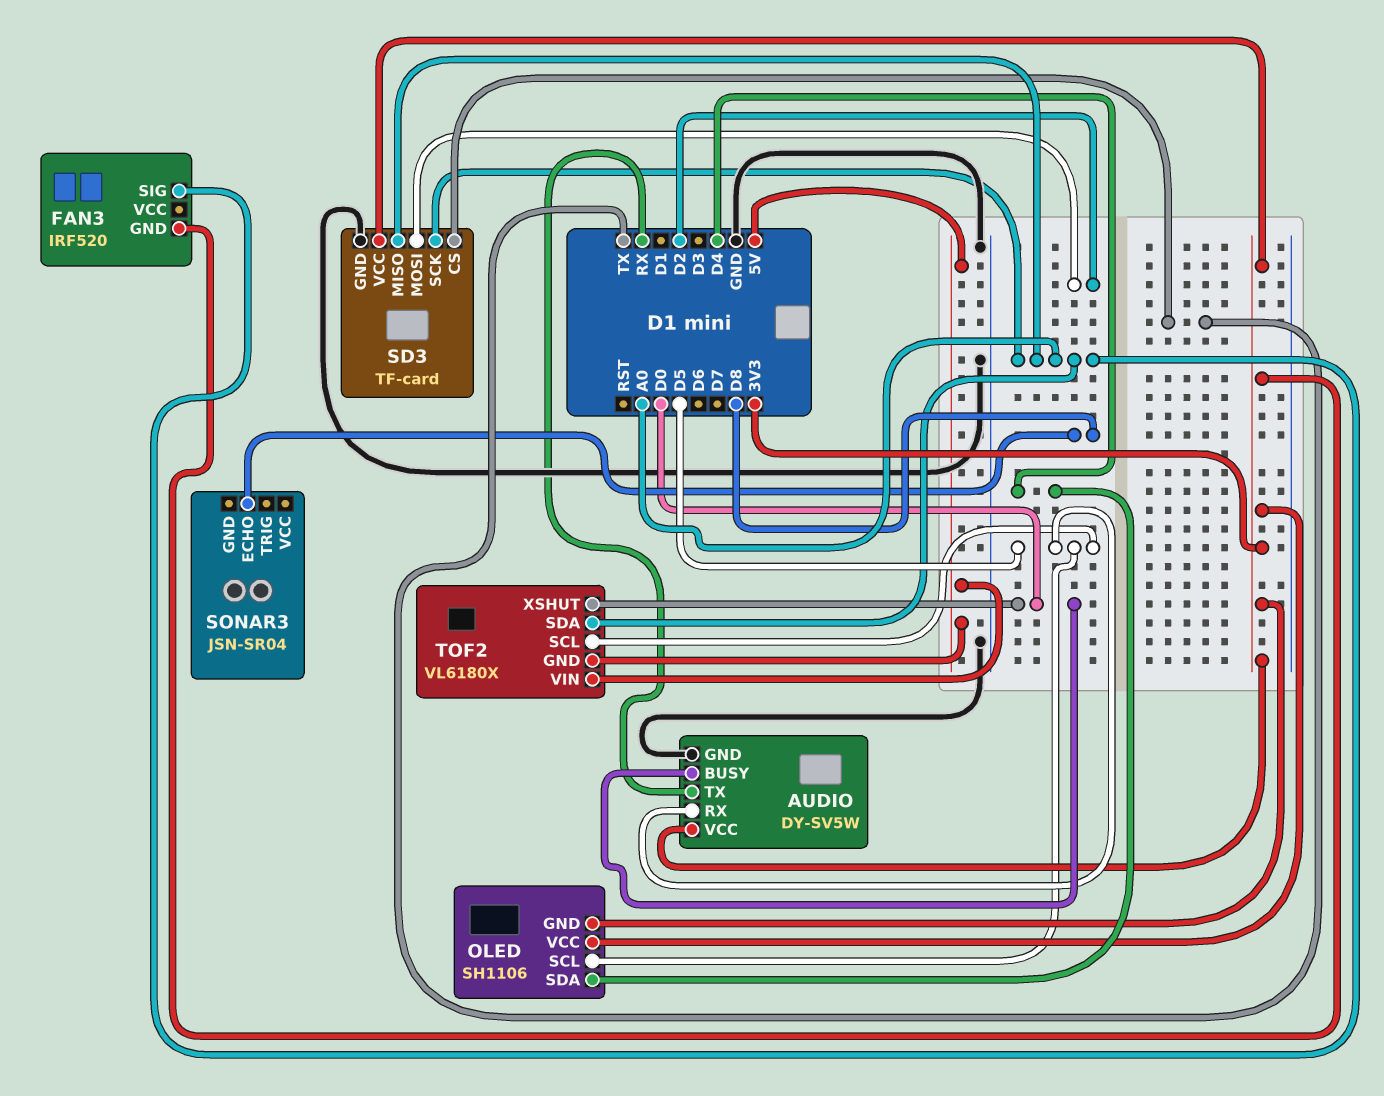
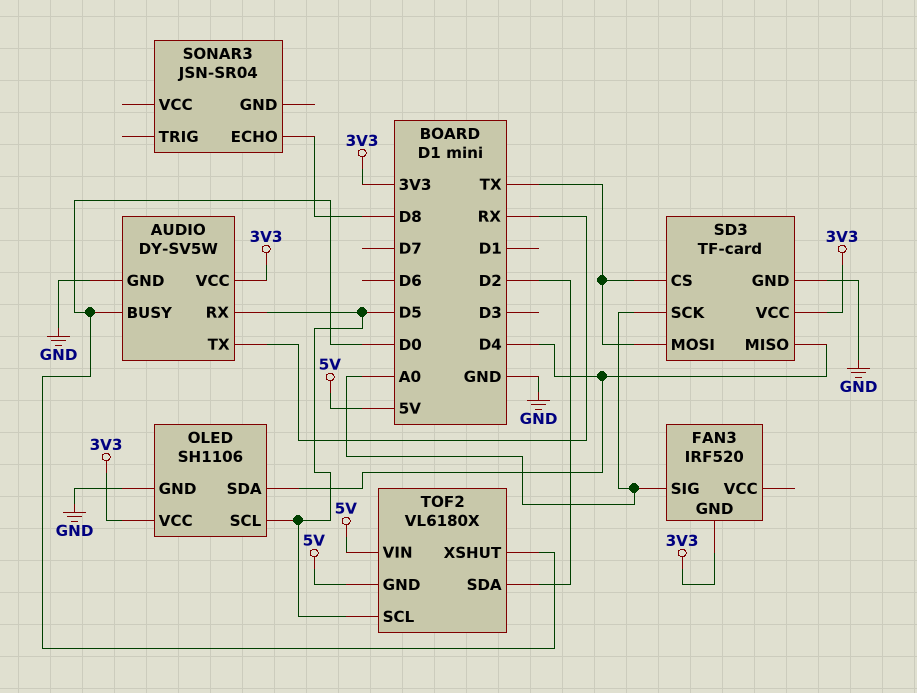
OLED pin GND: 3V3 -> GND
SD3 pin MISO: A0 -> D4
SD3 pin MOSI: D2 -> TX
TOF2 pin SDA: A0 -> D2

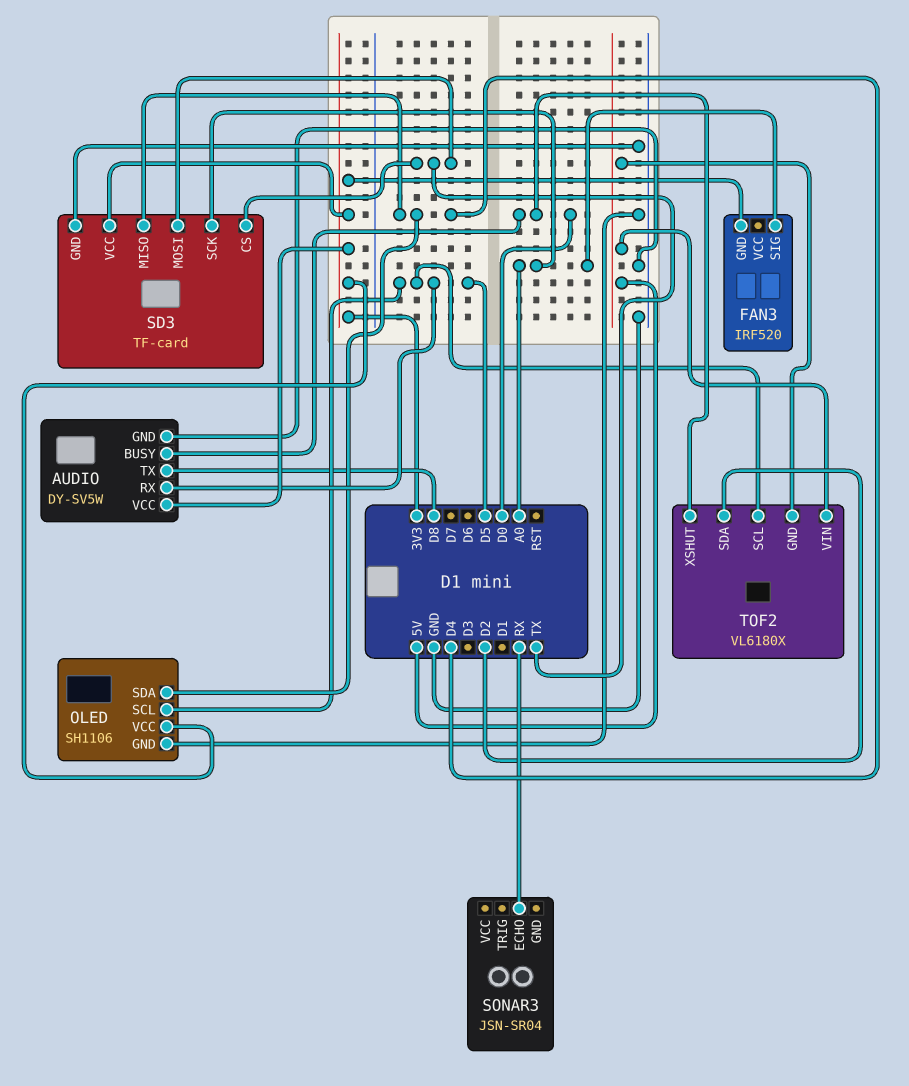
AUDIO pin TX: RX -> D8
SONAR3 pin ECHO: D8 -> RX

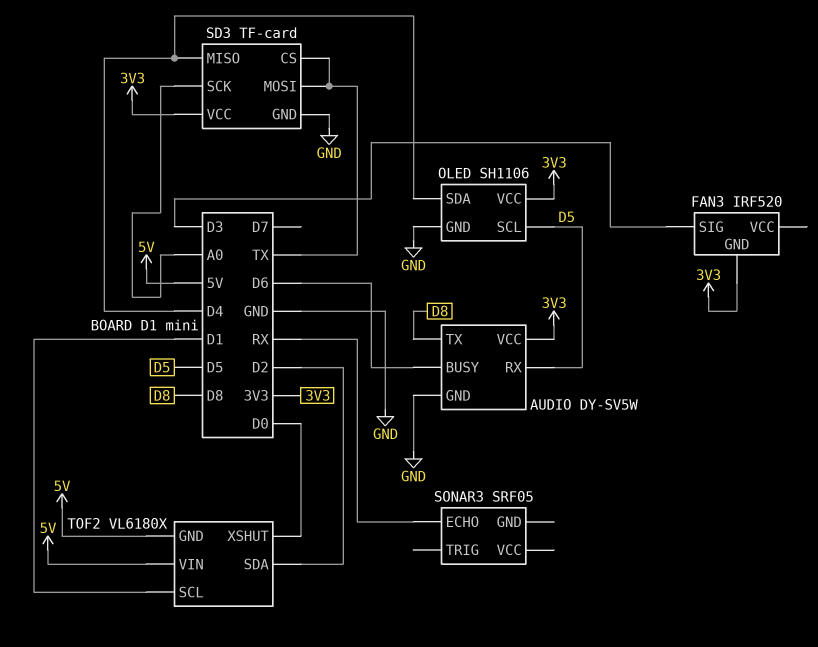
AUDIO pin BUSY: D0 -> D6
FAN3 pin SIG: A0 -> D3
SONAR3: JSN-SR04 -> SRF05
TOF2 pin SCL: D5 -> D1

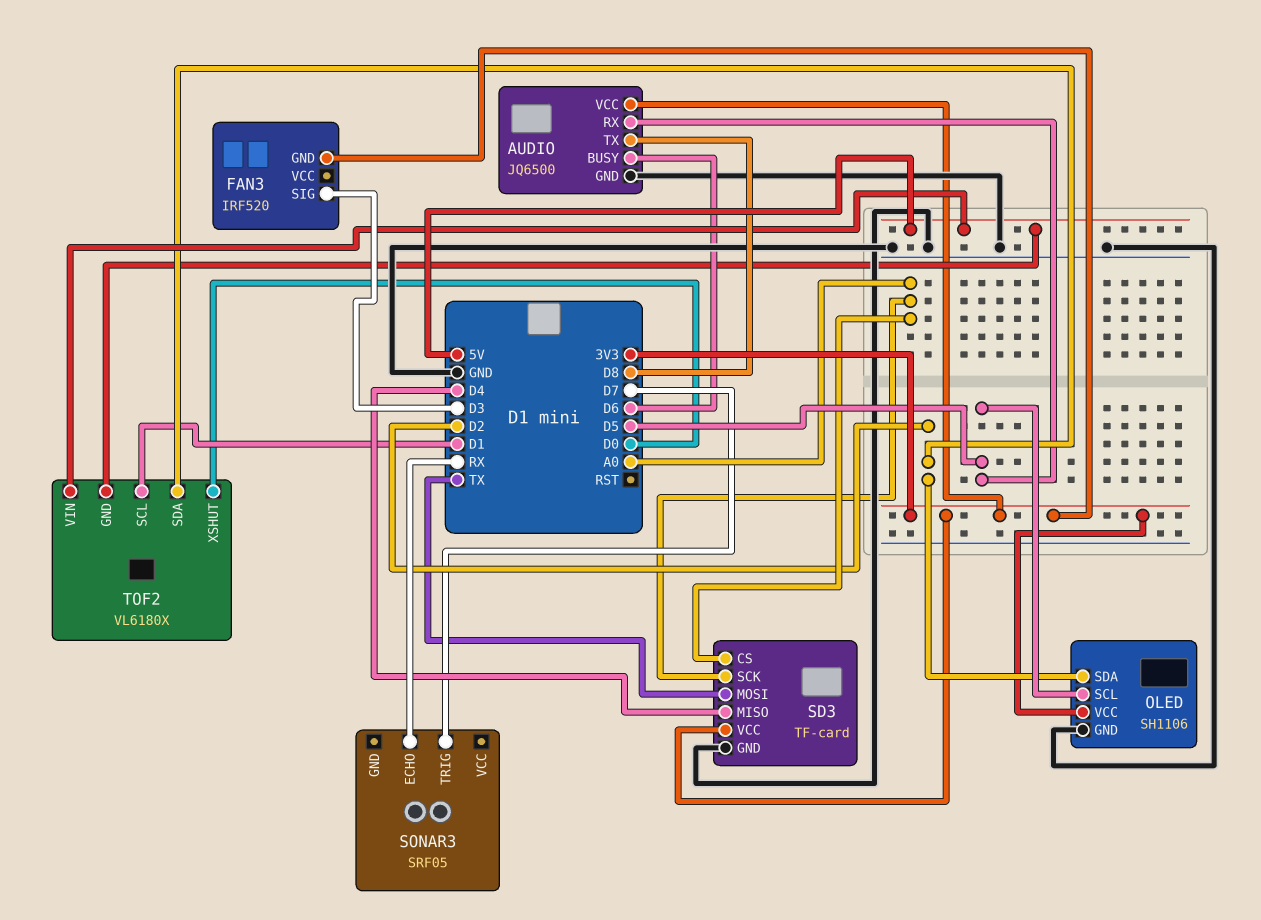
AUDIO: DY-SV5W -> JQ6500
OLED pin SDA: D4 -> D2
SD3 pin CS: TX -> A0
SONAR3 pin TRIG: none -> D7

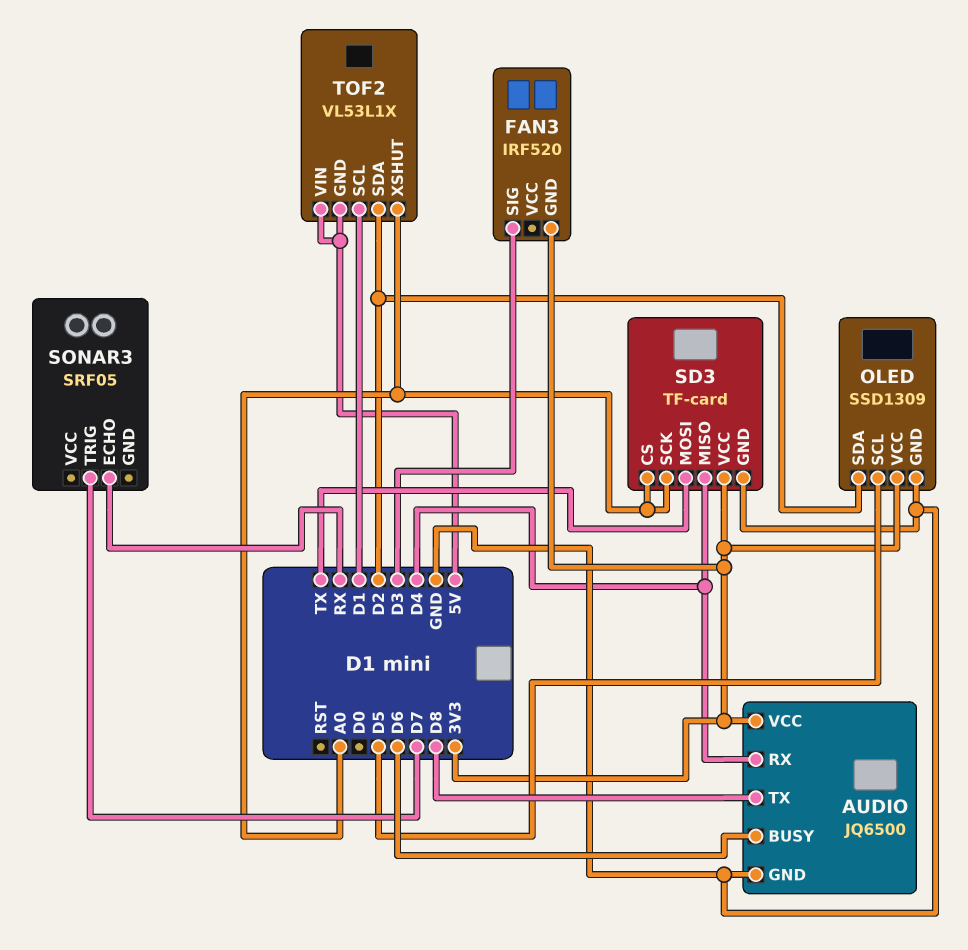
AUDIO pin RX: D5 -> D4
OLED: SH1106 -> SSD1309
TOF2: VL6180X -> VL53L1X
TOF2 pin XSHUT: D0 -> A0

